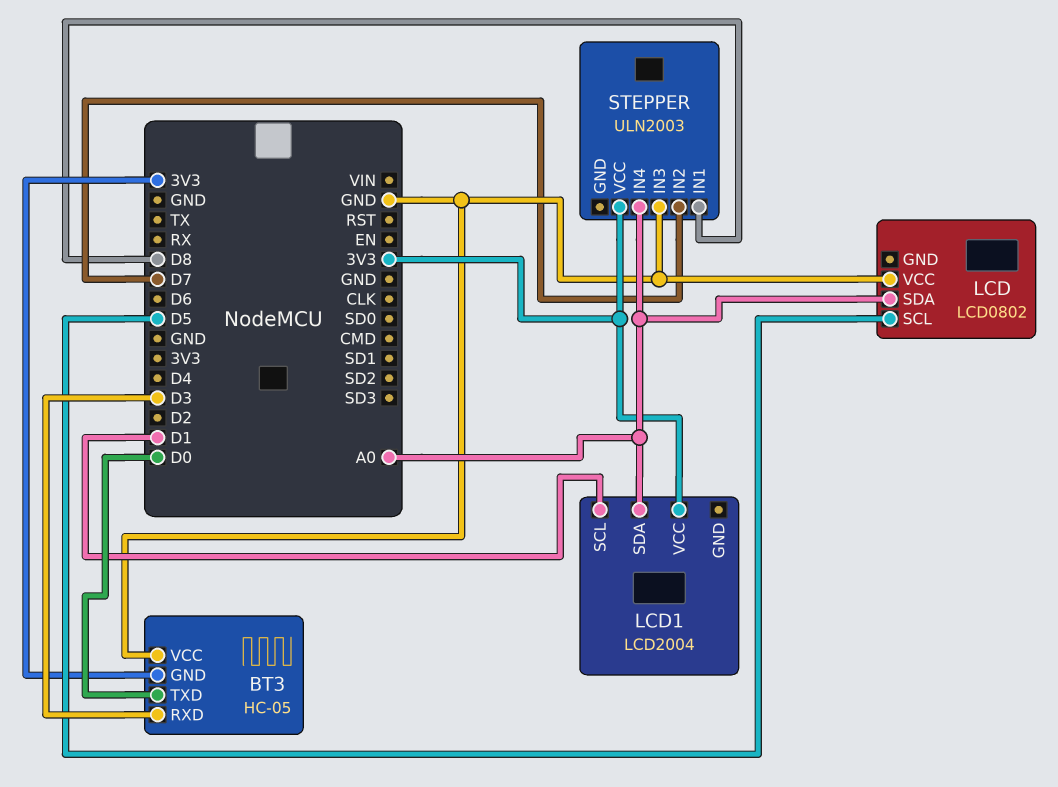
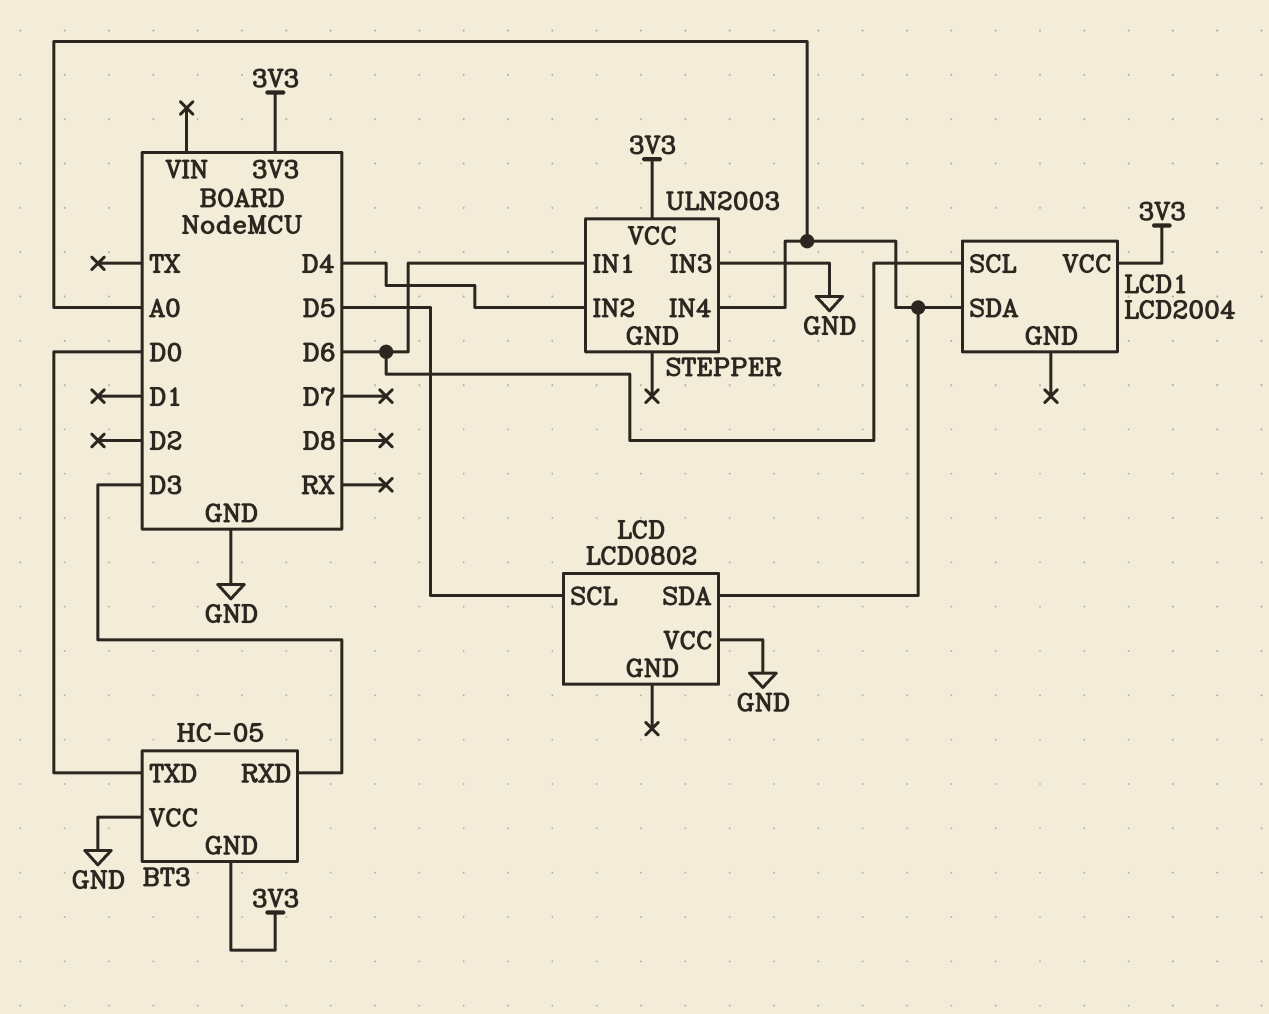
LCD1 pin SCL: D1 -> D6
STEPPER pin IN1: D8 -> D6
STEPPER pin IN2: D7 -> D4

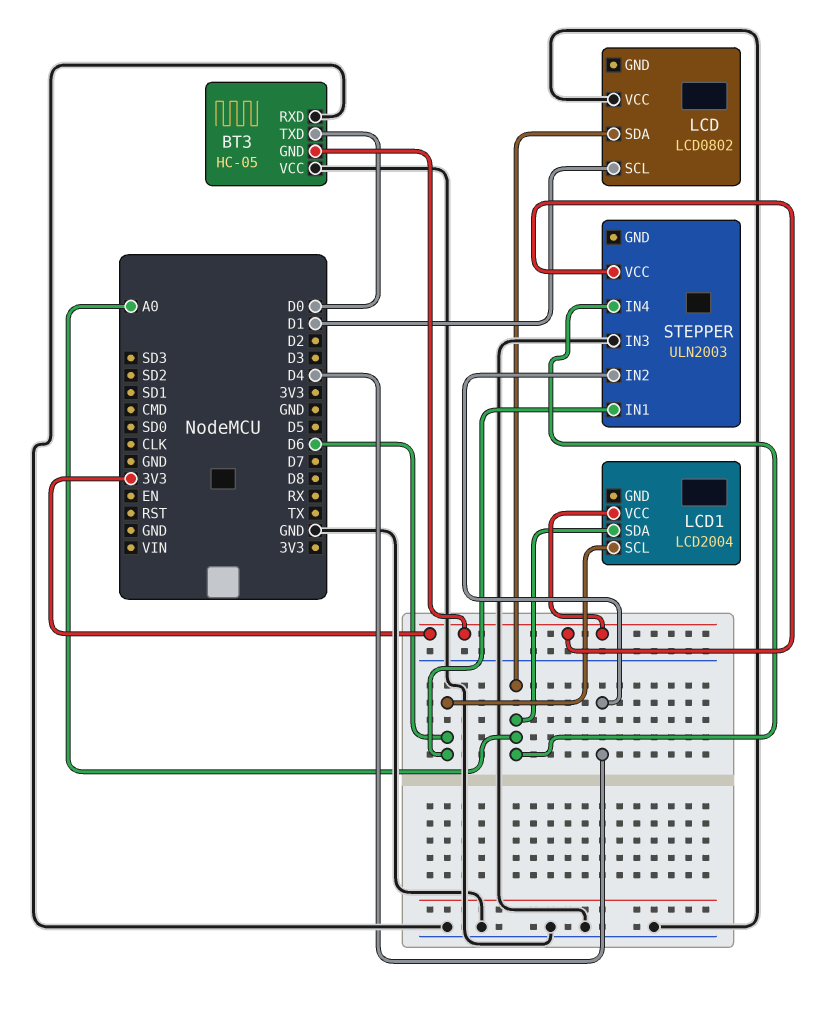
BT3 pin RXD: D3 -> GND
LCD pin SCL: D5 -> D1

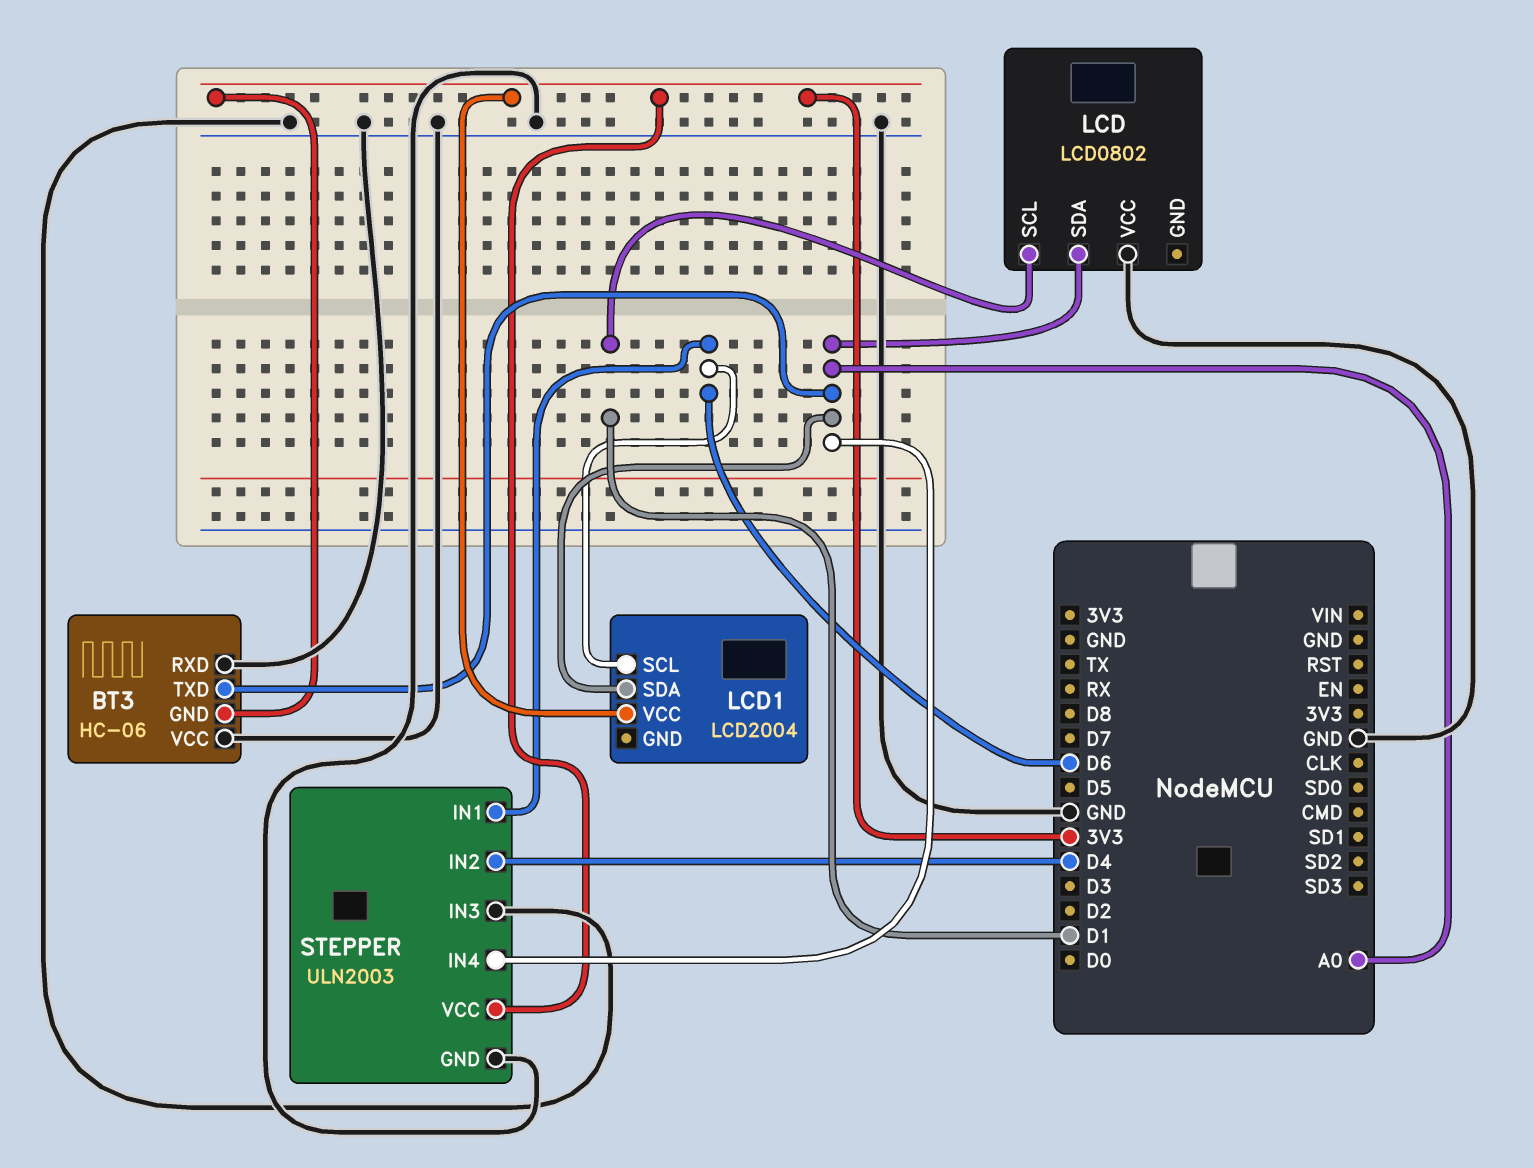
BT3: HC-05 -> HC-06
BT3 pin TXD: D0 -> A0
STEPPER pin GND: none -> GND

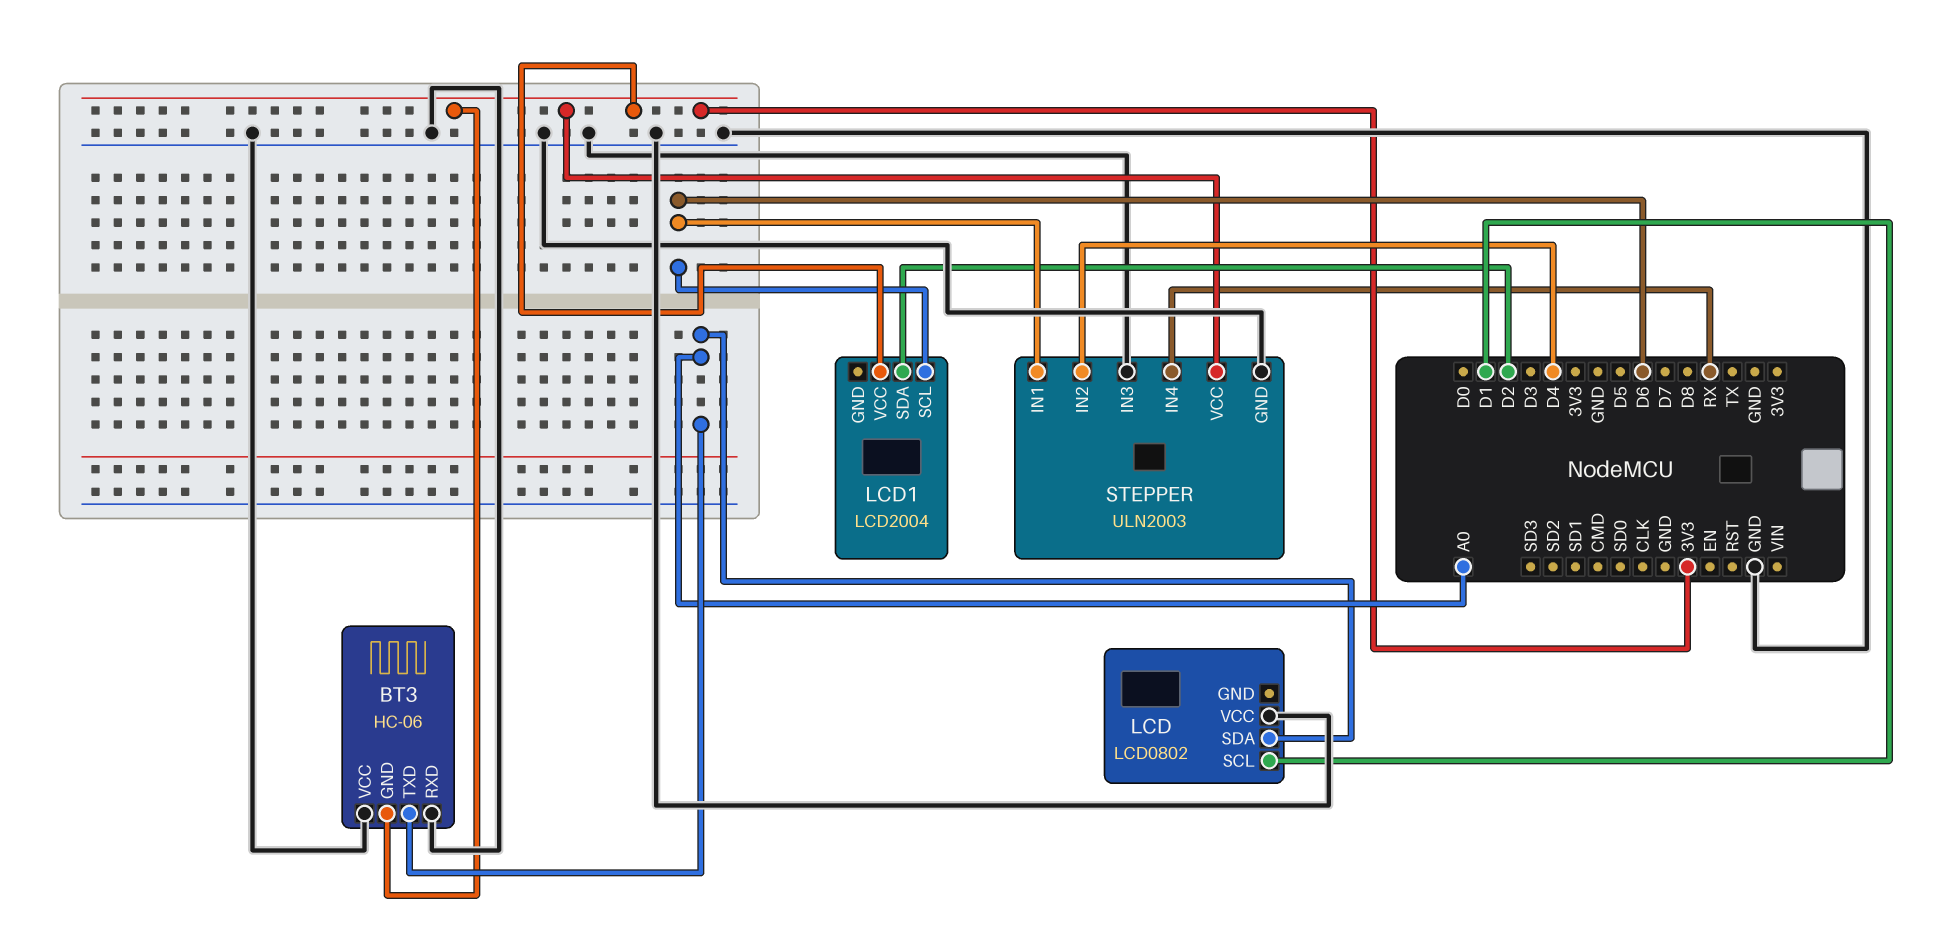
LCD1 pin SDA: A0 -> D2
STEPPER pin IN4: A0 -> RX

